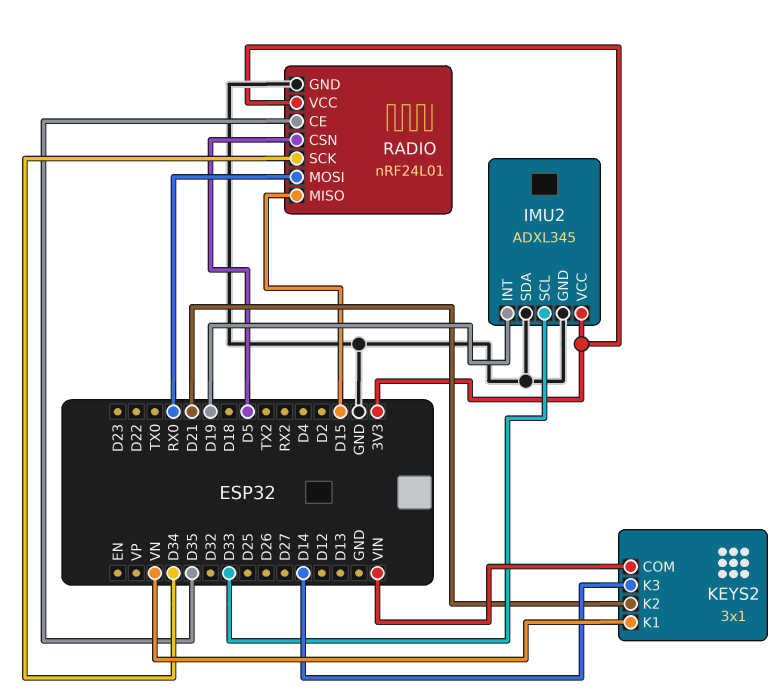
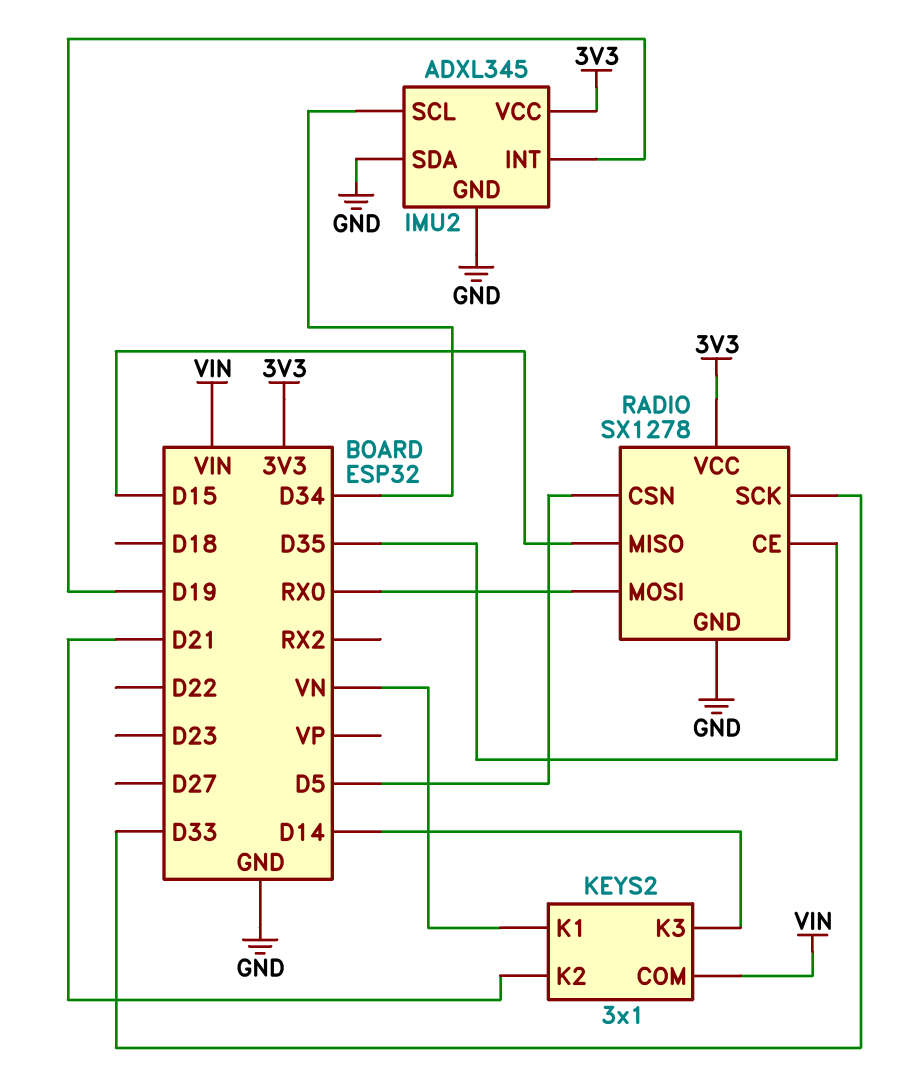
IMU2 pin SCL: D33 -> D34
RADIO: nRF24L01 -> SX1278
RADIO pin SCK: D34 -> D33

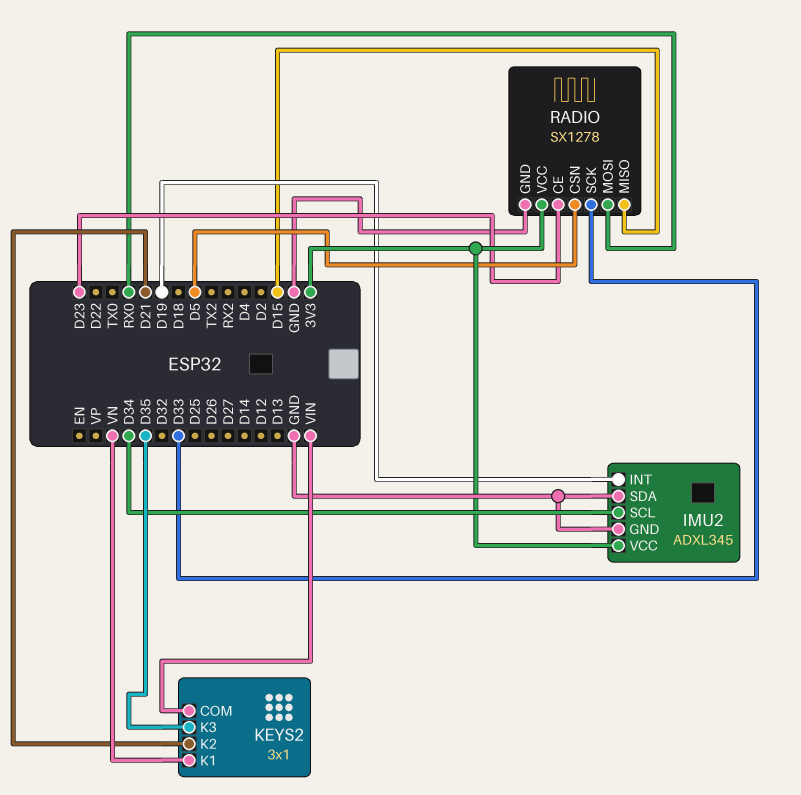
KEYS2 pin K3: D14 -> D35
RADIO pin CE: D35 -> D23

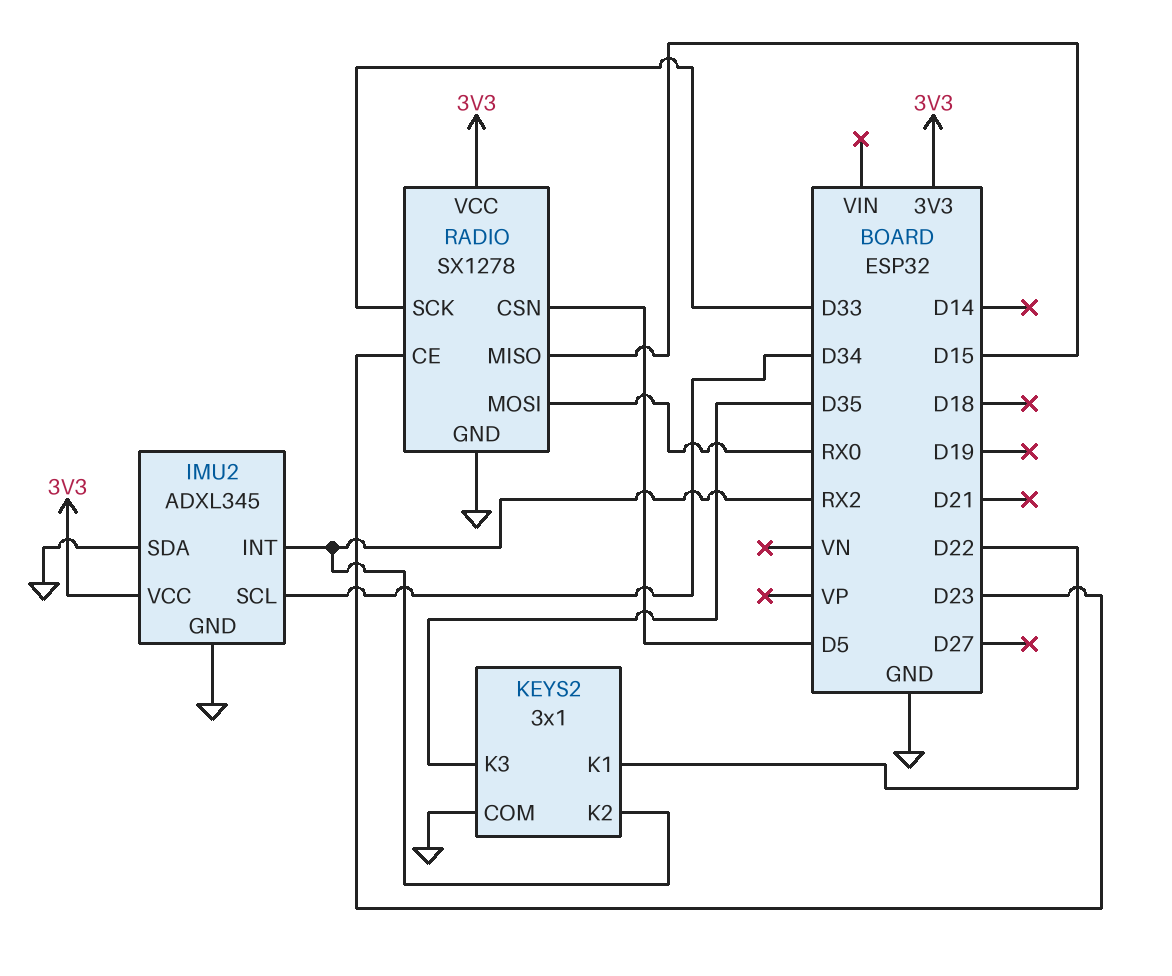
IMU2 pin INT: D19 -> RX2
KEYS2 pin COM: VIN -> GND
KEYS2 pin K1: VN -> D22
KEYS2 pin K2: D21 -> RX2

